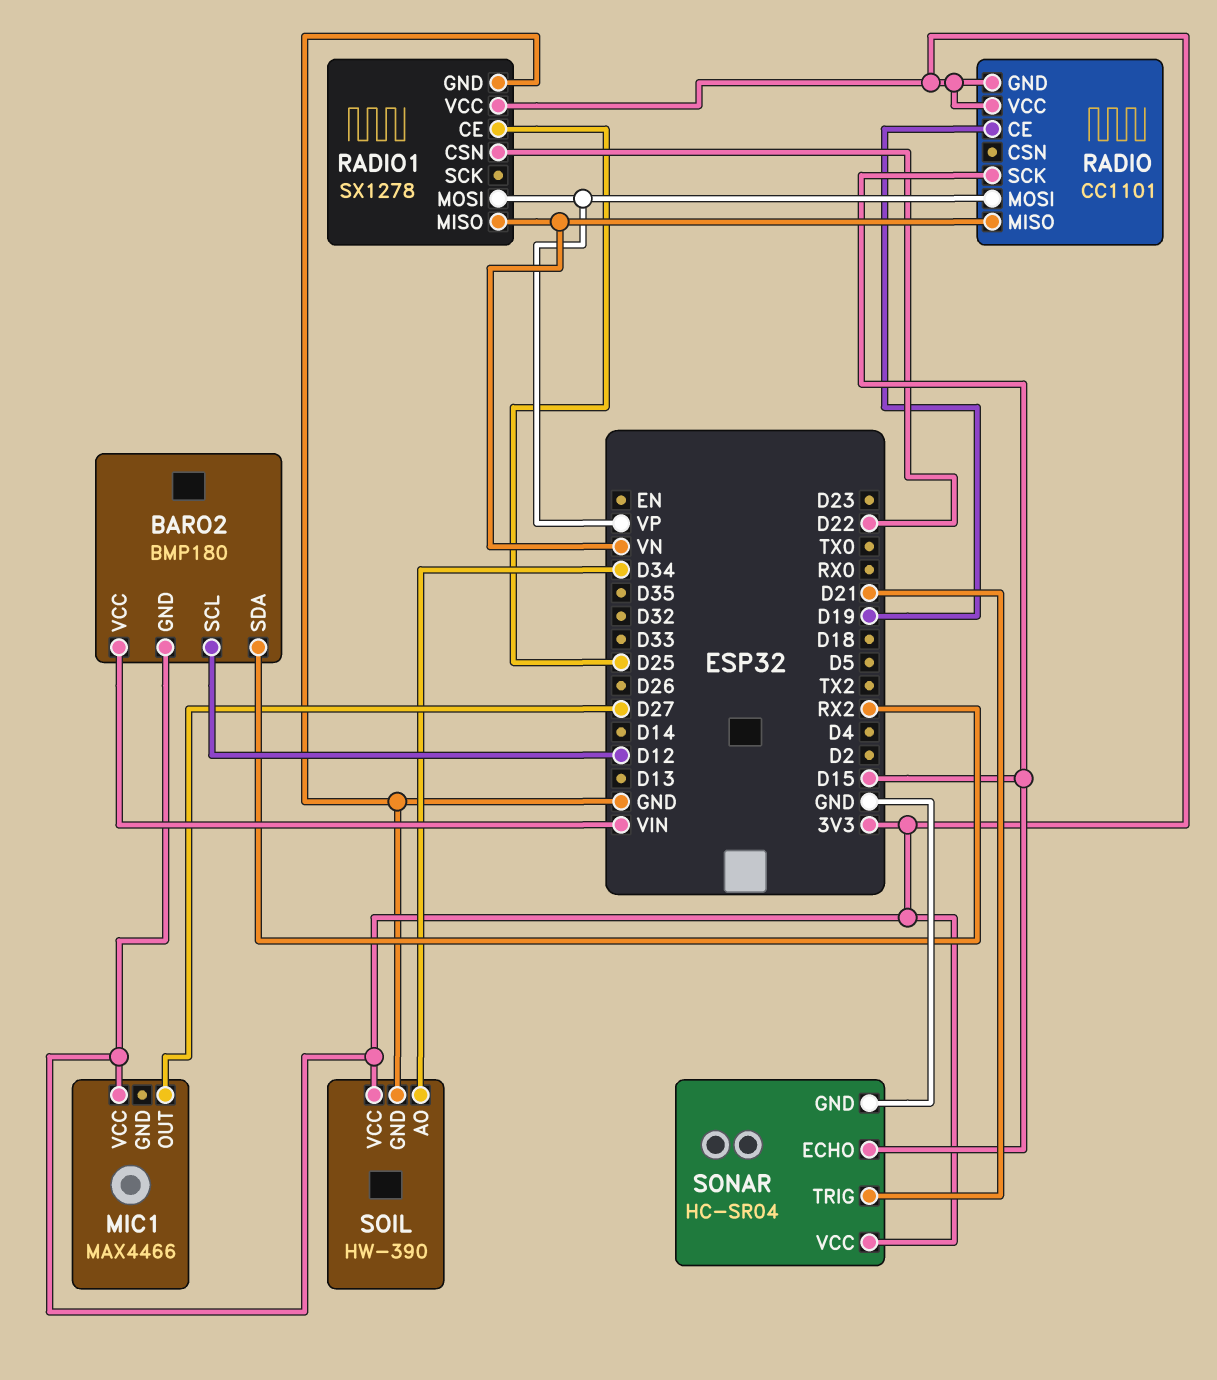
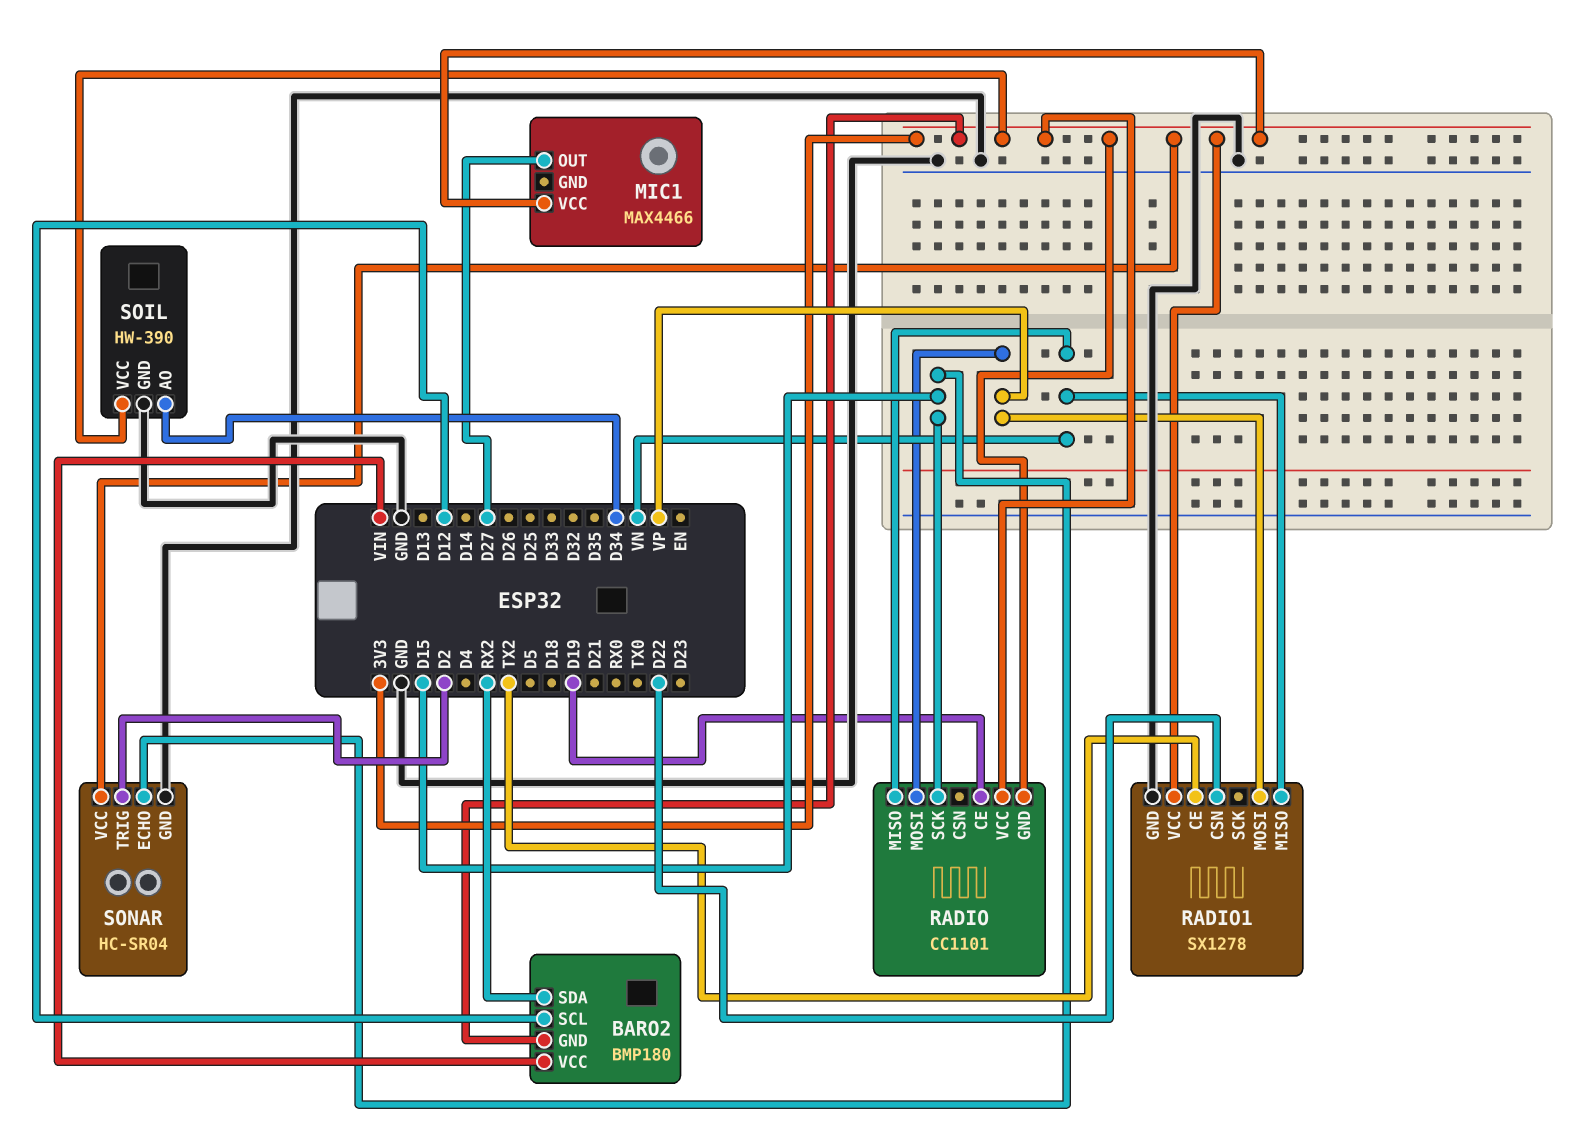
RADIO1 pin CE: D25 -> TX2
SONAR pin TRIG: D21 -> D2

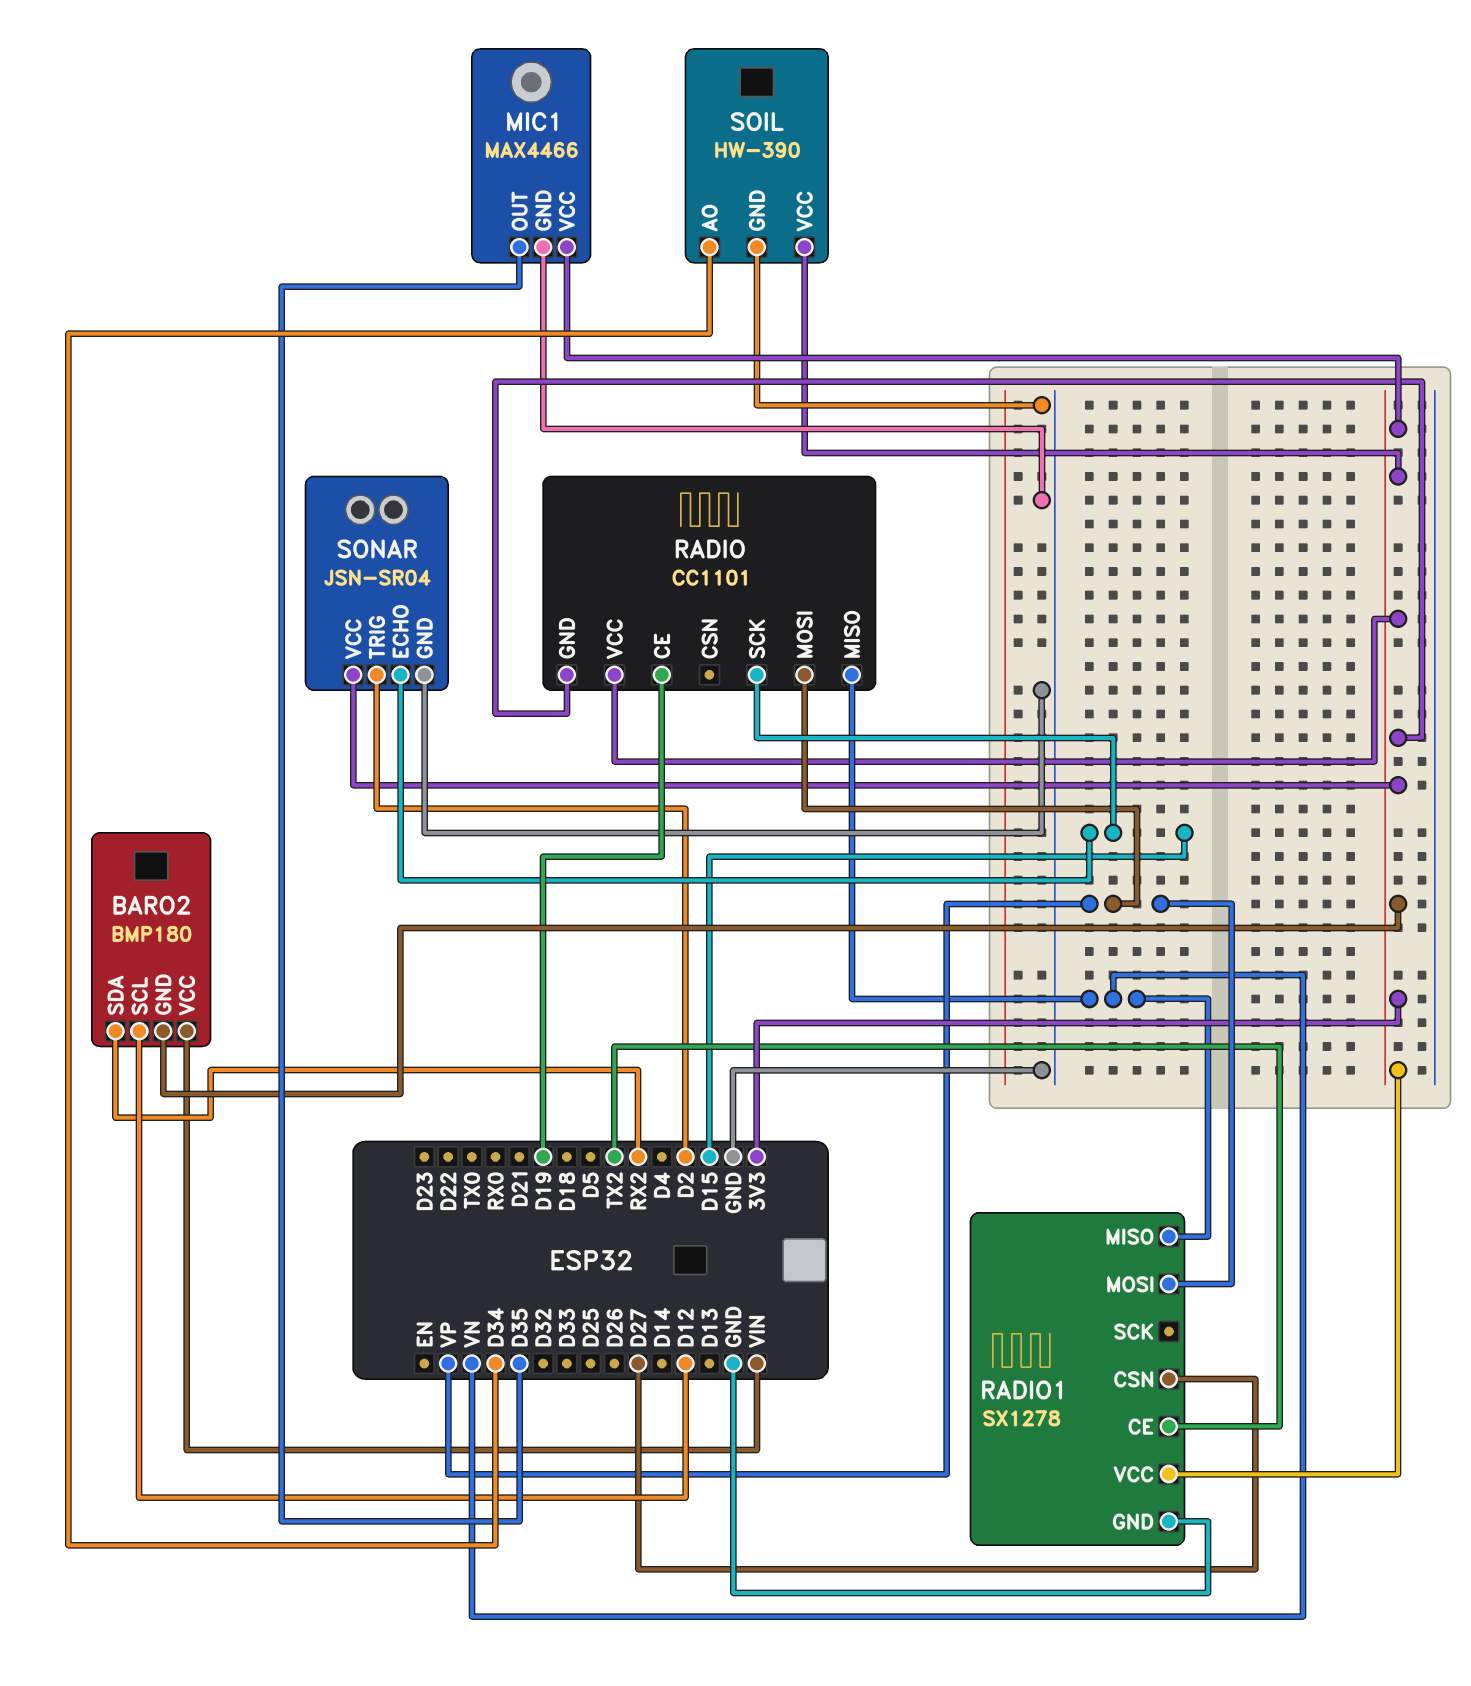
MIC1 pin GND: none -> GND
MIC1 pin OUT: D27 -> D35
RADIO1 pin CSN: D22 -> D27
SONAR: HC-SR04 -> JSN-SR04

